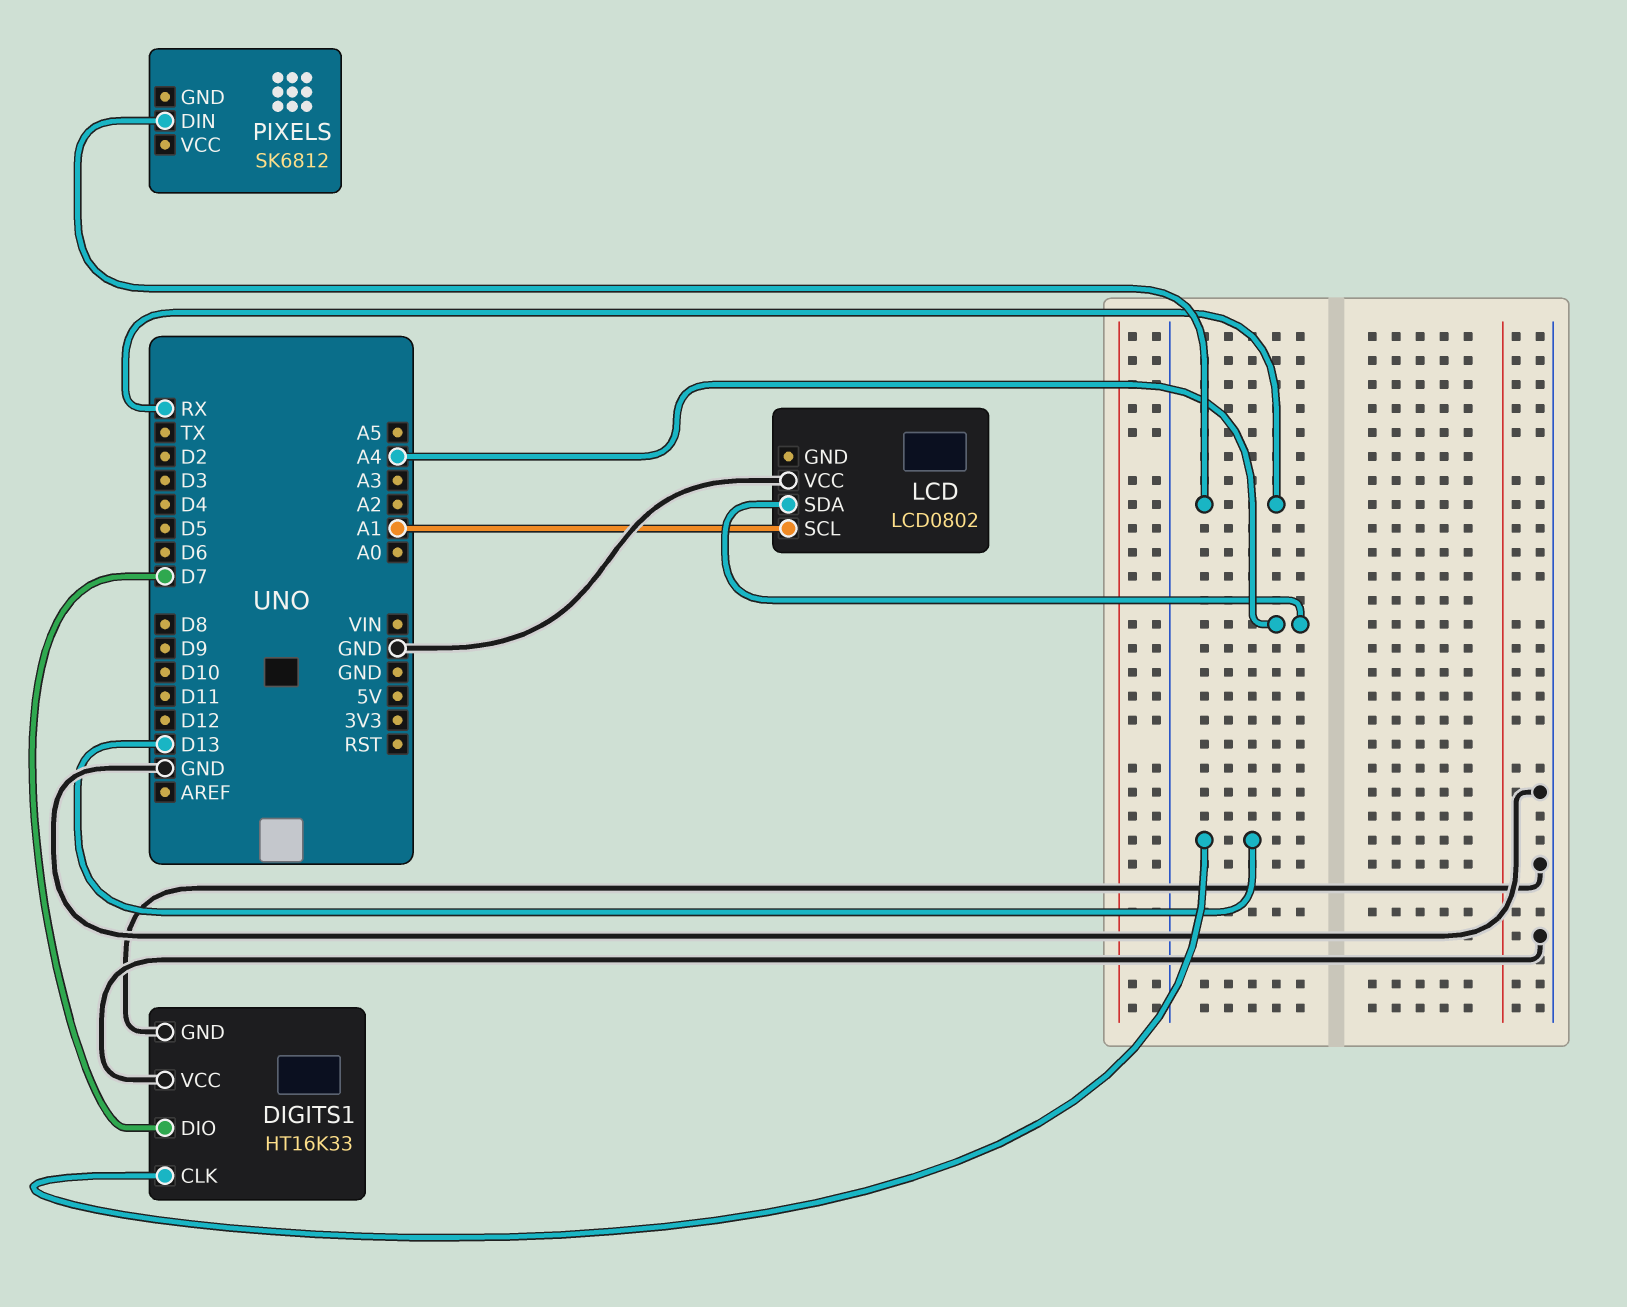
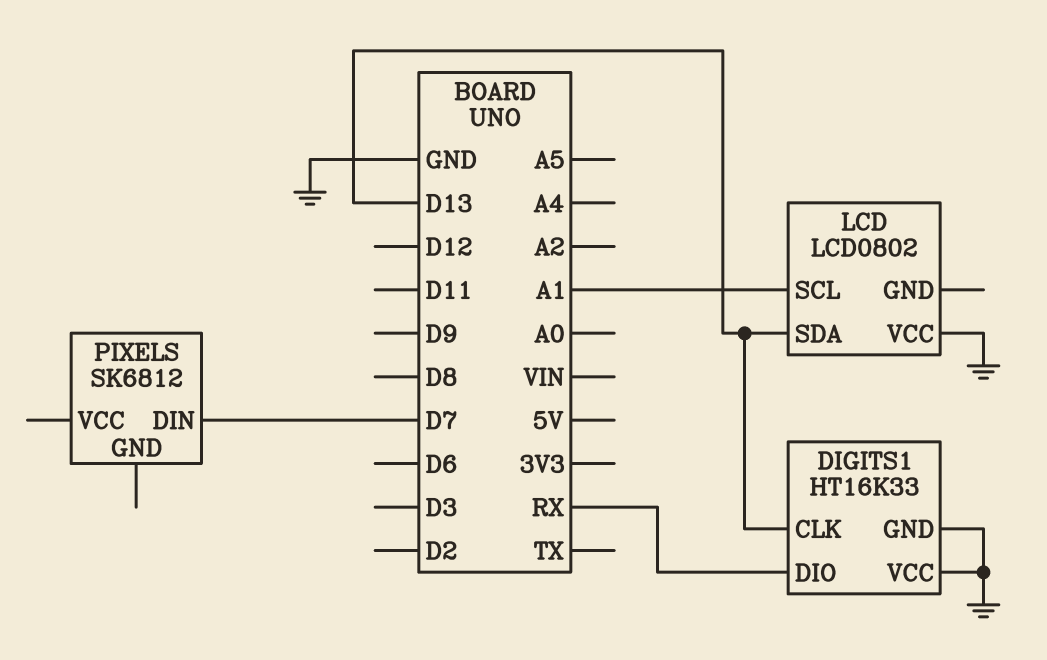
DIGITS1 pin DIO: D7 -> RX
LCD pin SDA: A4 -> D13
PIXELS pin DIN: RX -> D7

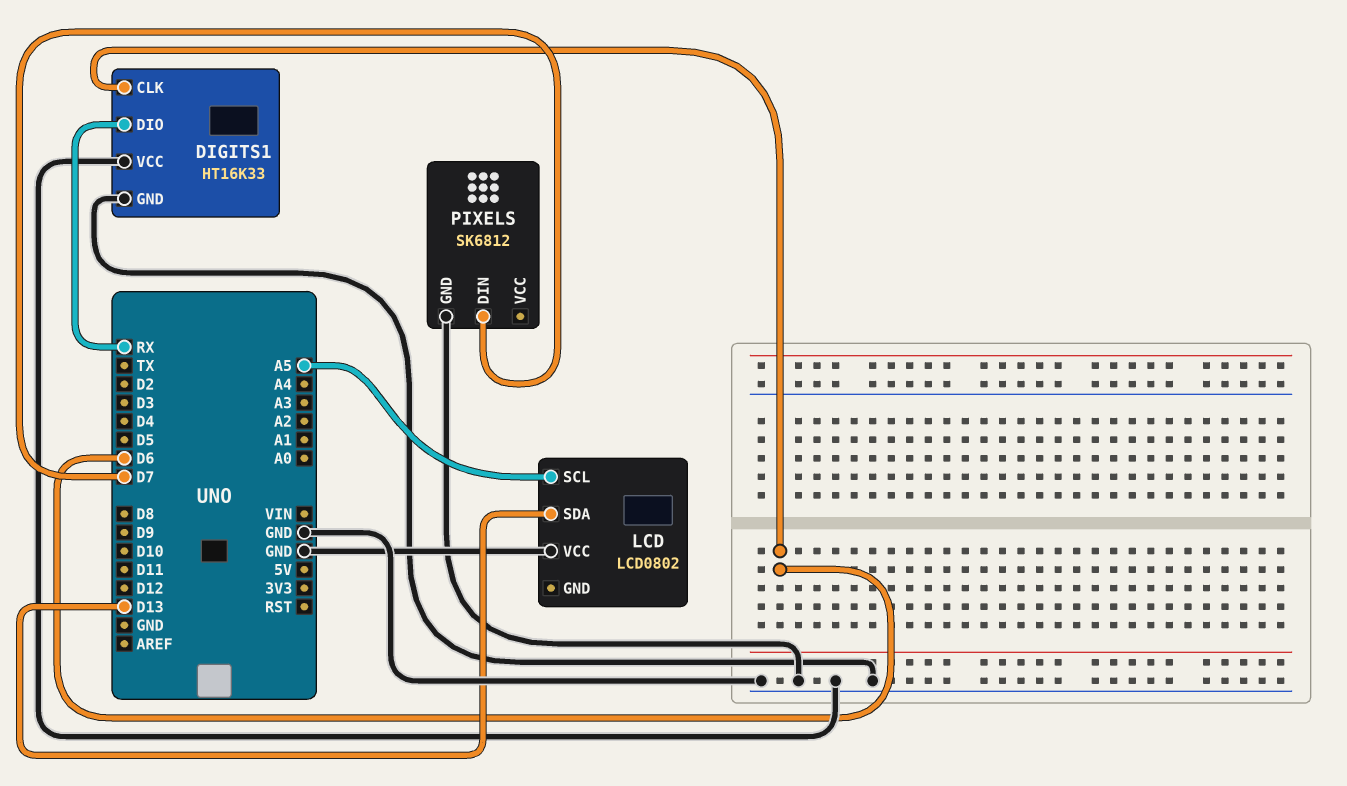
DIGITS1 pin CLK: D13 -> D6
LCD pin SCL: A1 -> A5
PIXELS pin GND: none -> GND

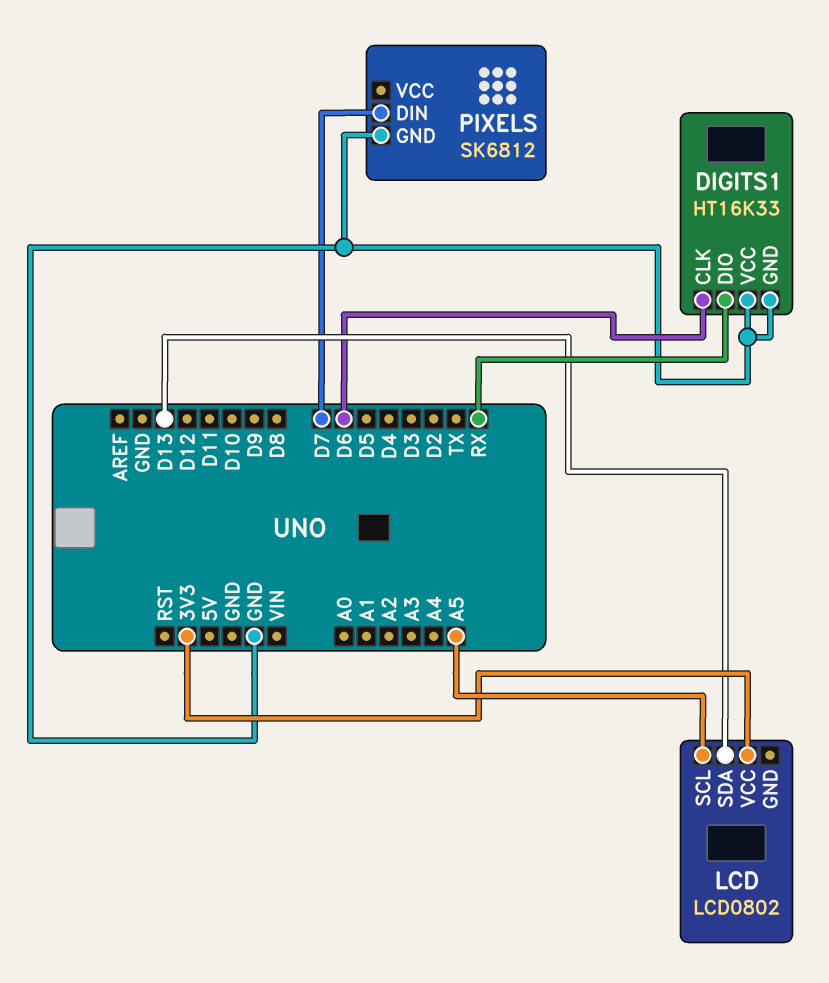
LCD pin VCC: GND -> 3V3

